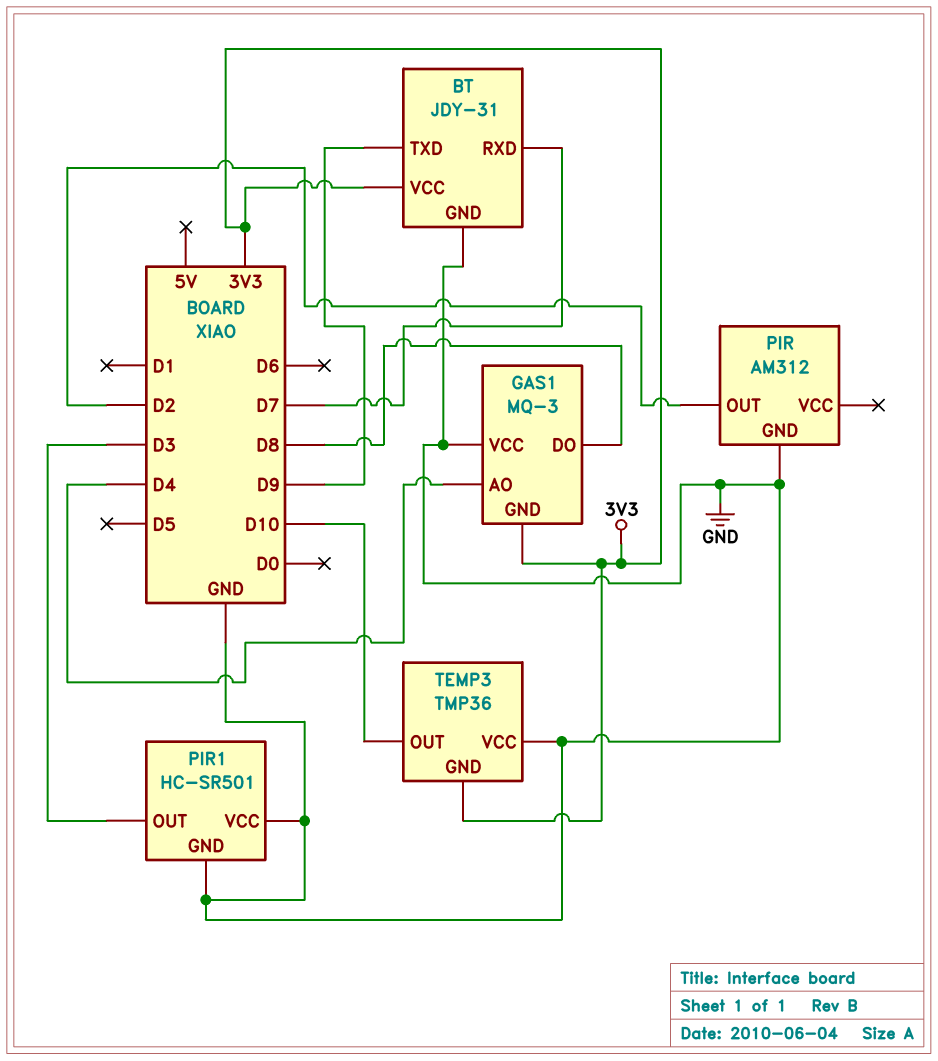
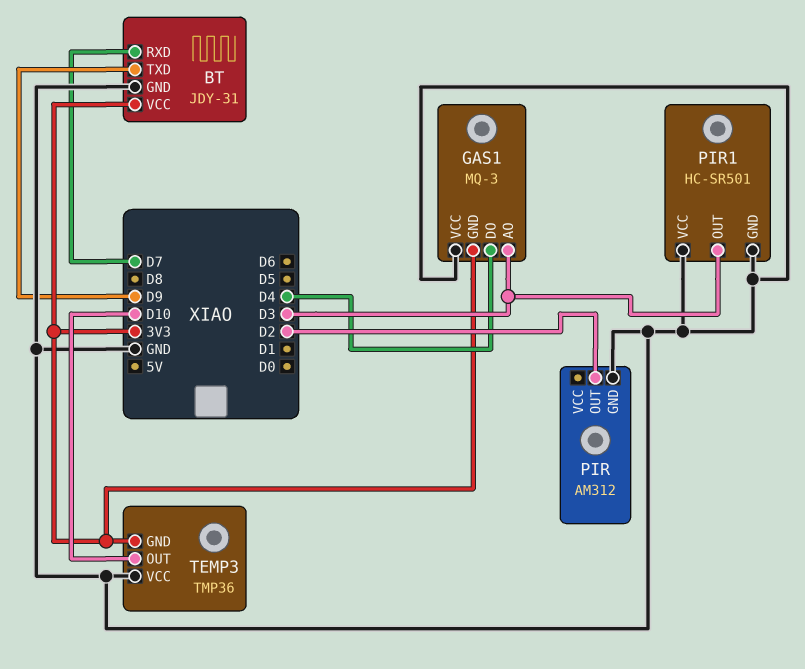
GAS1 pin AO: D4 -> D3
GAS1 pin DO: D8 -> D4

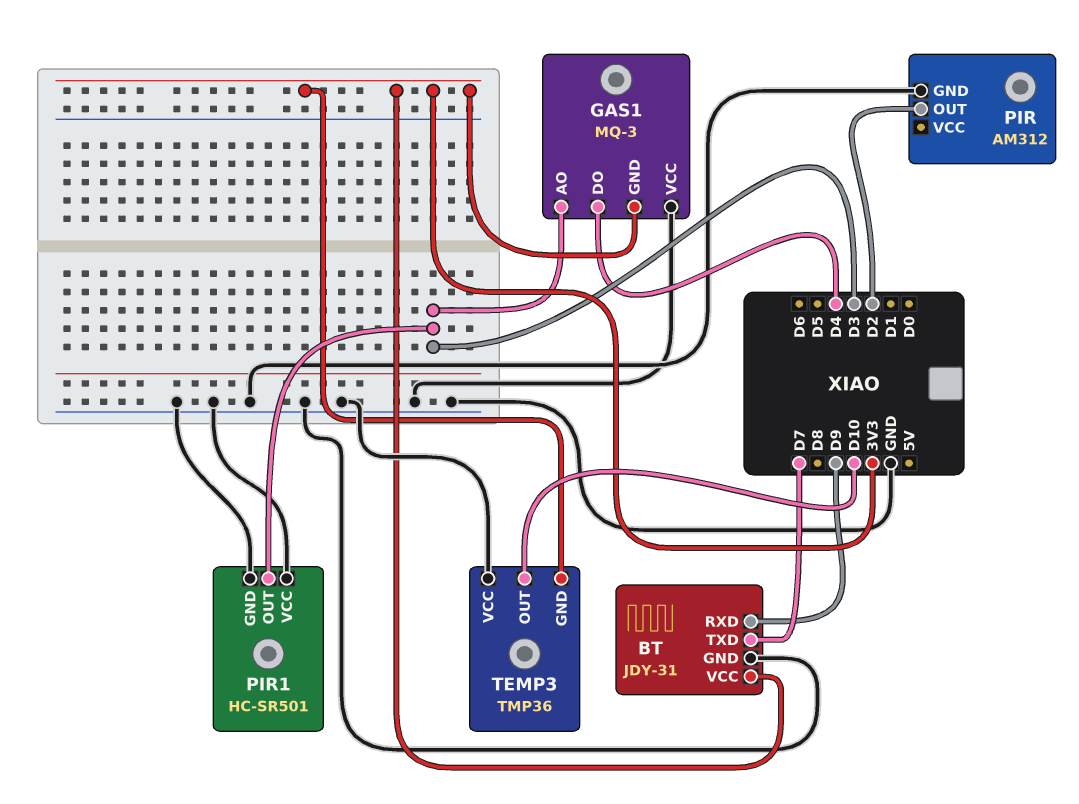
BT pin RXD: D7 -> D9
BT pin TXD: D9 -> D7

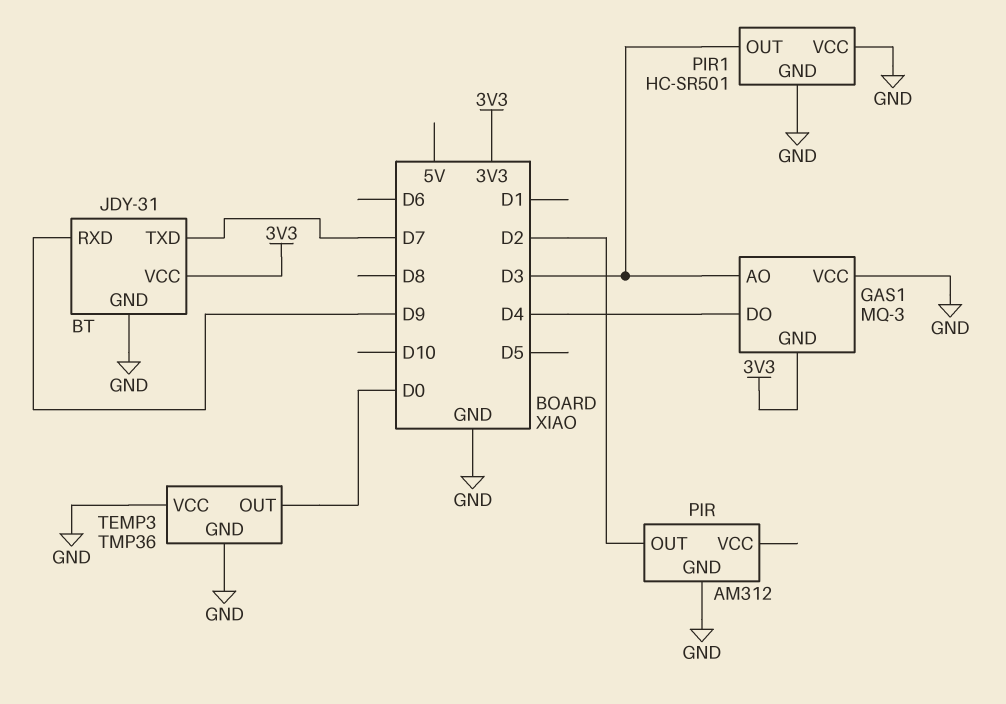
TEMP3 pin GND: 3V3 -> GND
TEMP3 pin OUT: D10 -> D0

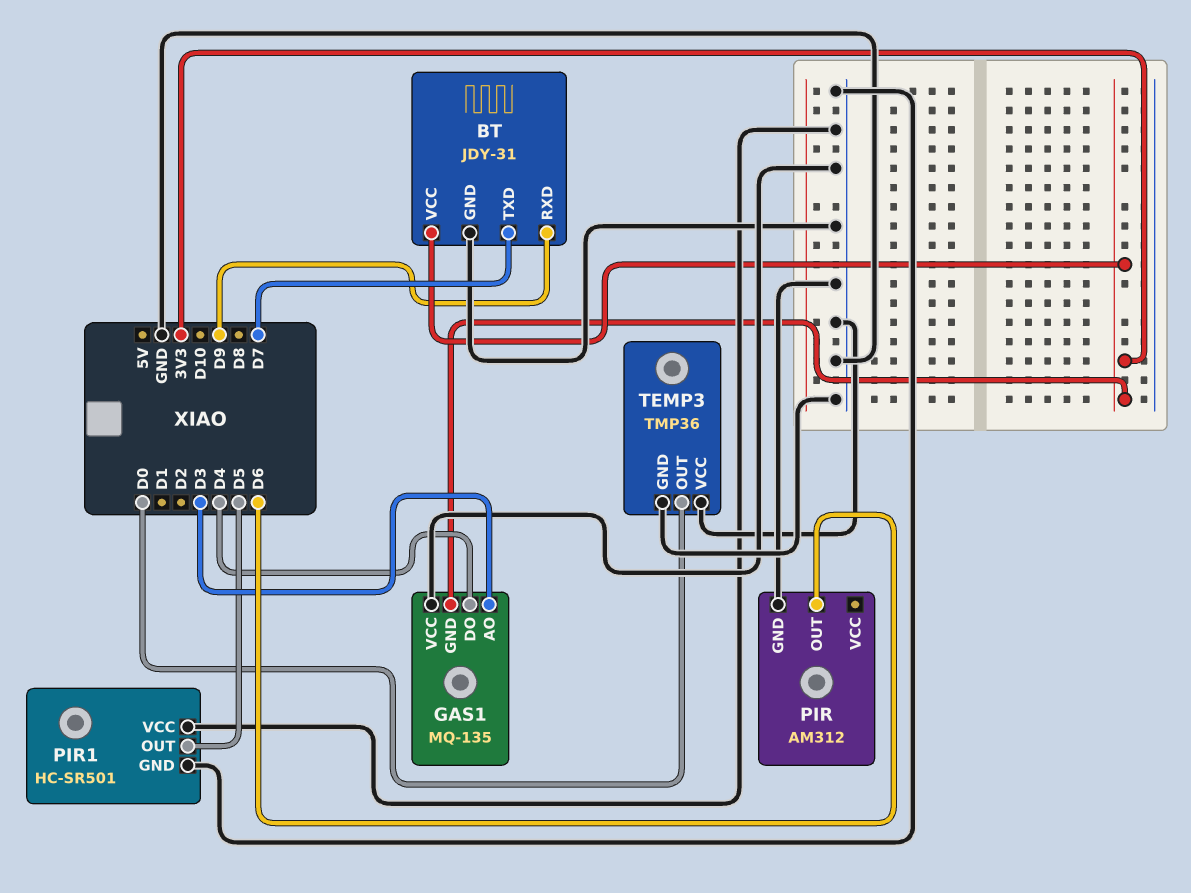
GAS1: MQ-3 -> MQ-135
PIR pin OUT: D2 -> D6
PIR1 pin OUT: D3 -> D5

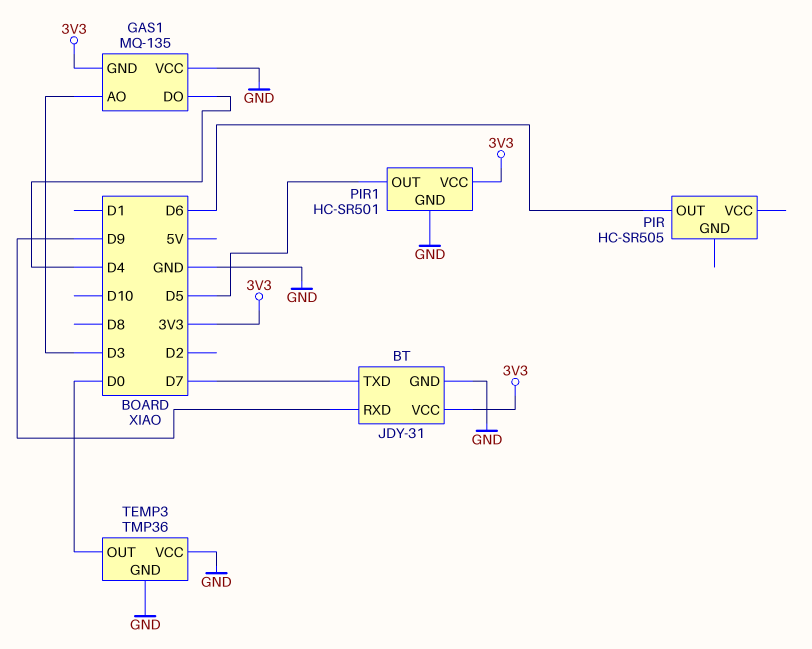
PIR: AM312 -> HC-SR505
PIR pin GND: GND -> none
PIR1 pin VCC: GND -> 3V3

